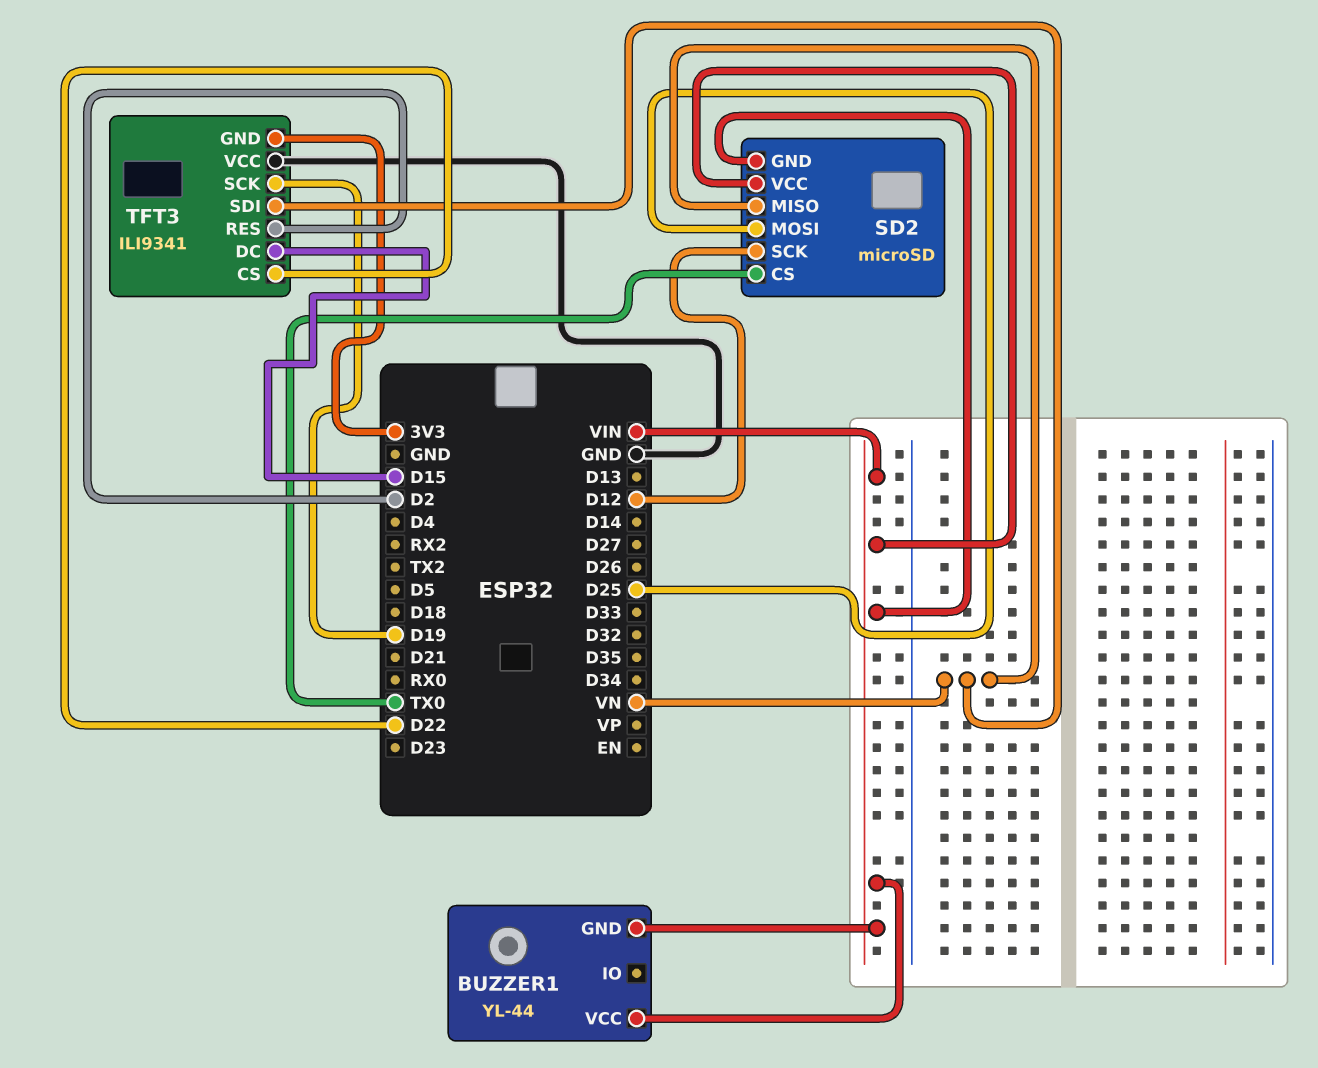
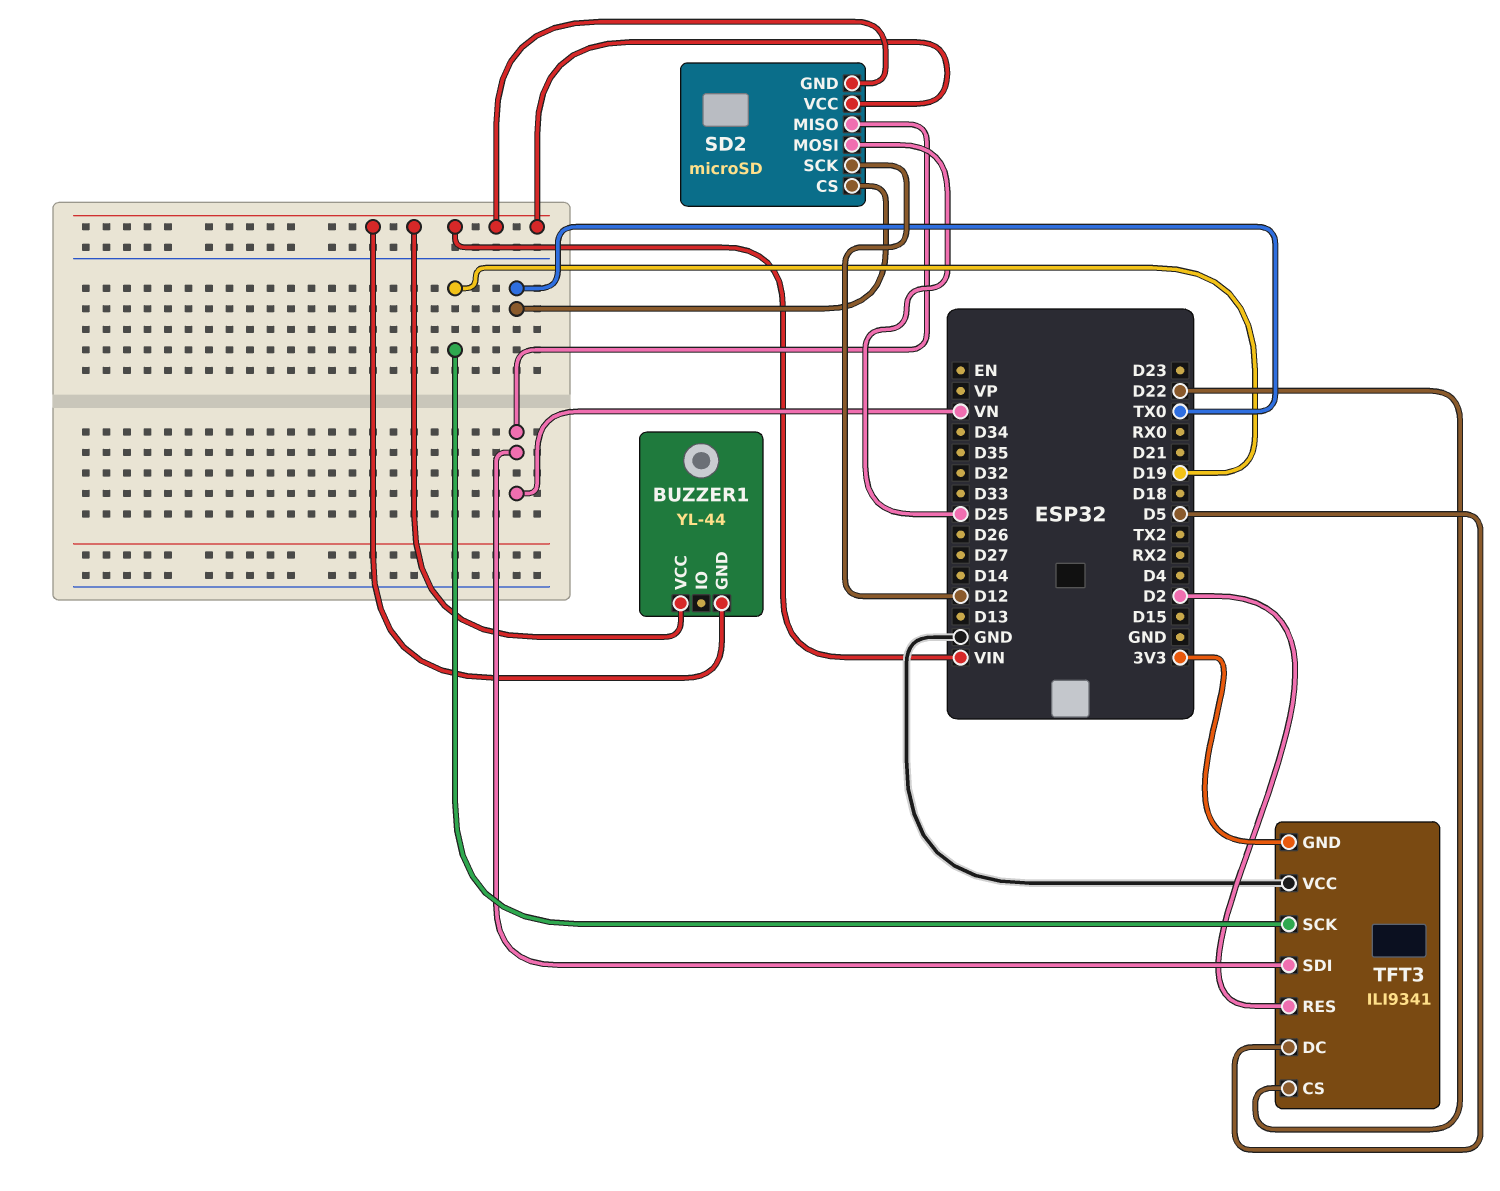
TFT3 pin DC: D15 -> D5

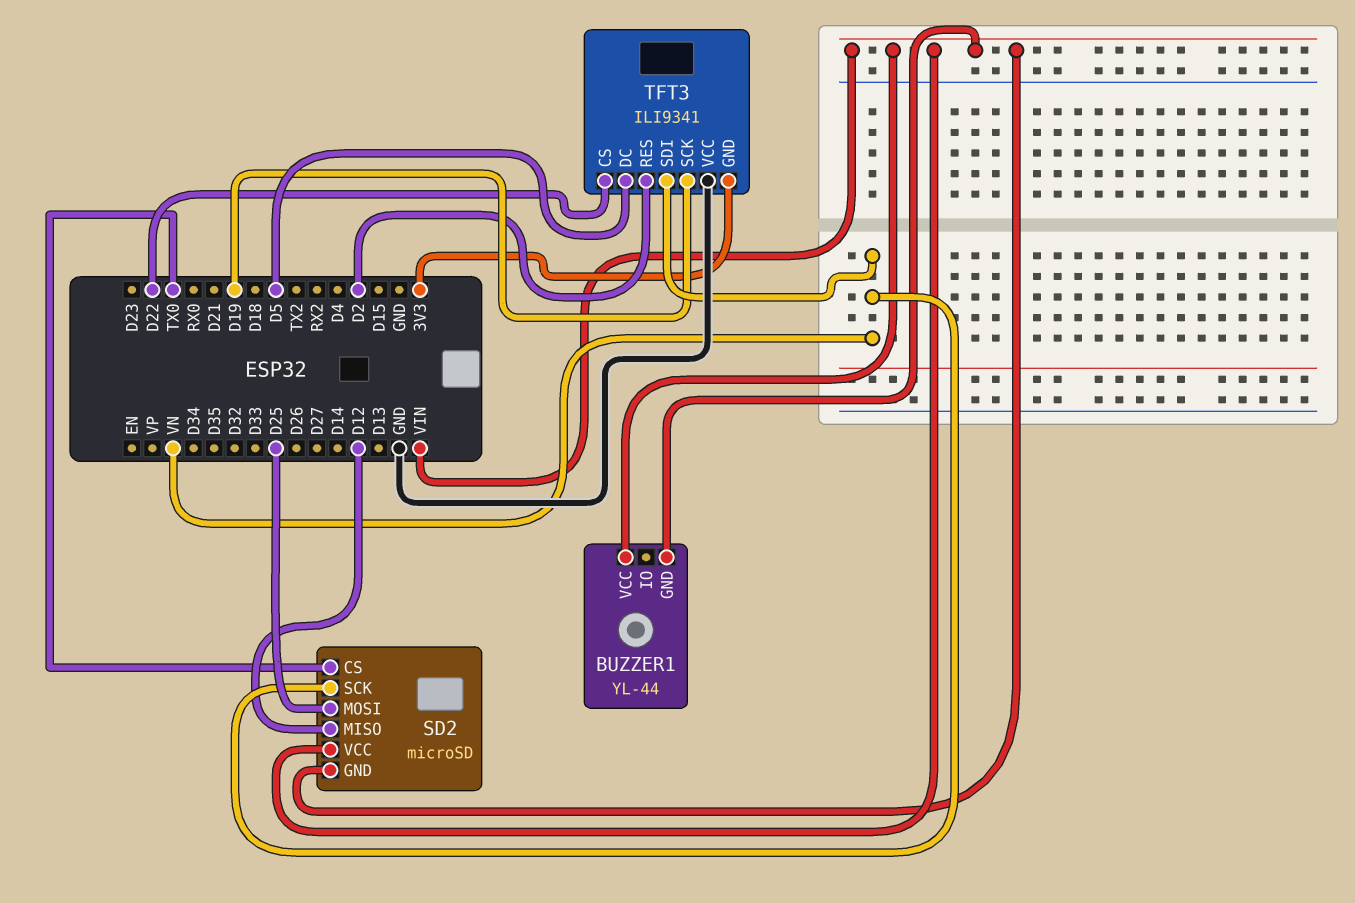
SD2 pin MISO: VN -> D12
SD2 pin SCK: D12 -> VN

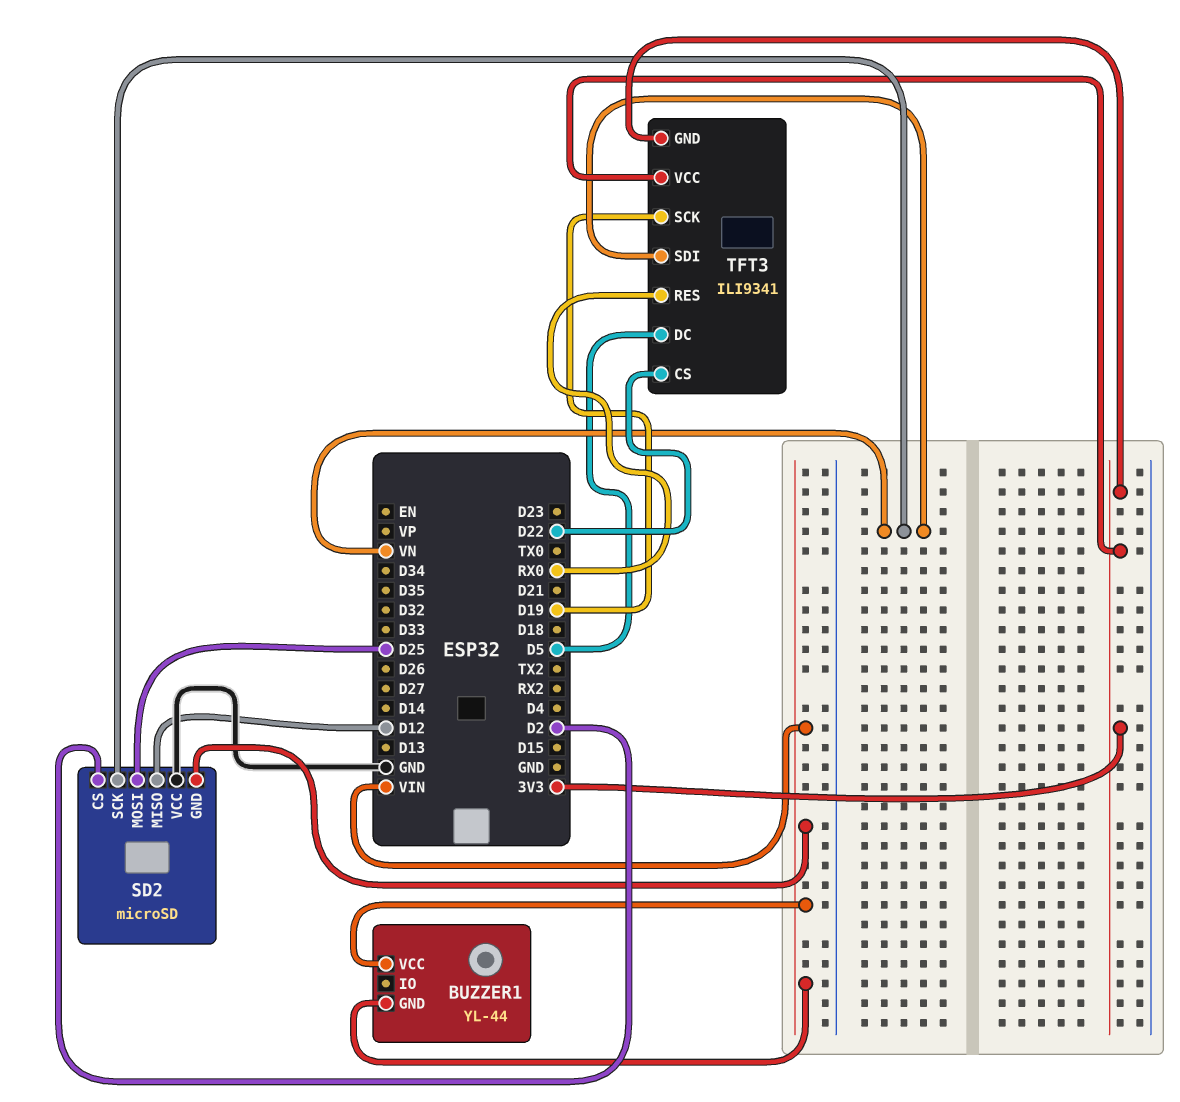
SD2 pin CS: TX0 -> D2
SD2 pin VCC: VIN -> GND
TFT3 pin RES: D2 -> RX0
TFT3 pin VCC: GND -> 3V3

